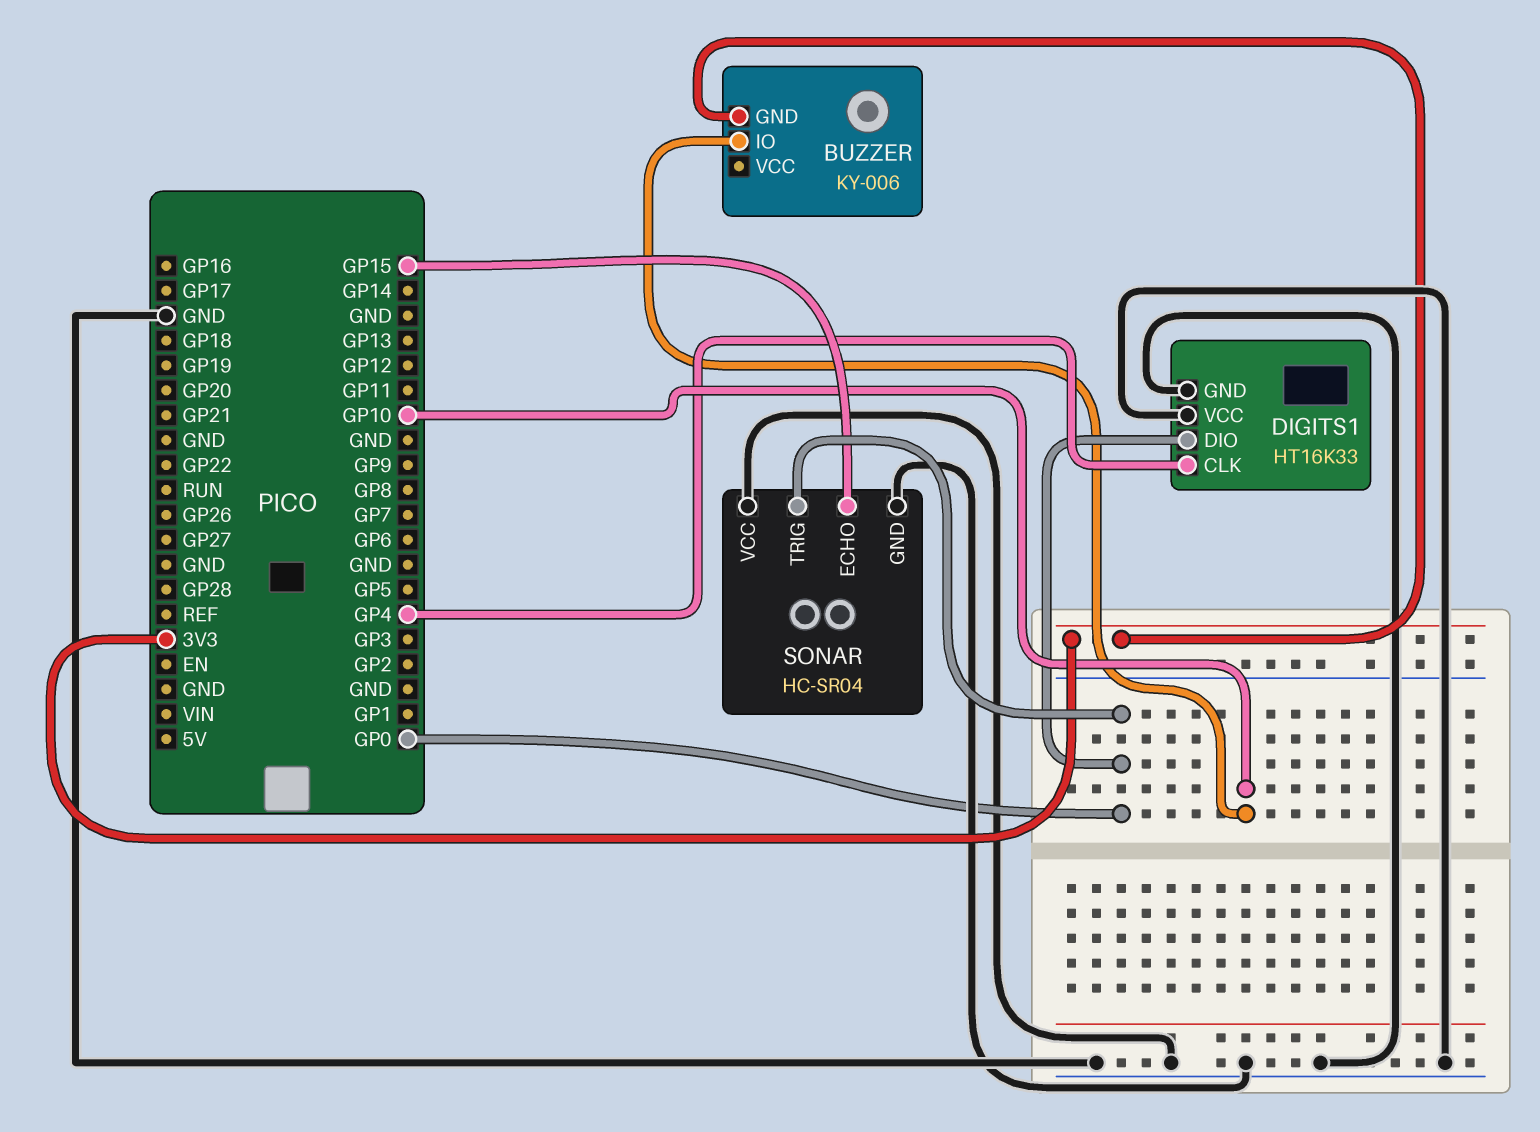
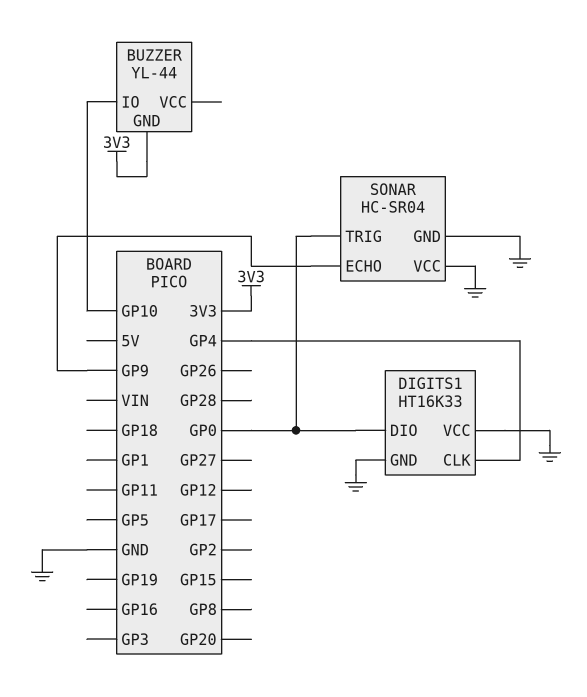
BUZZER: KY-006 -> YL-44
SONAR pin ECHO: GP15 -> GP9

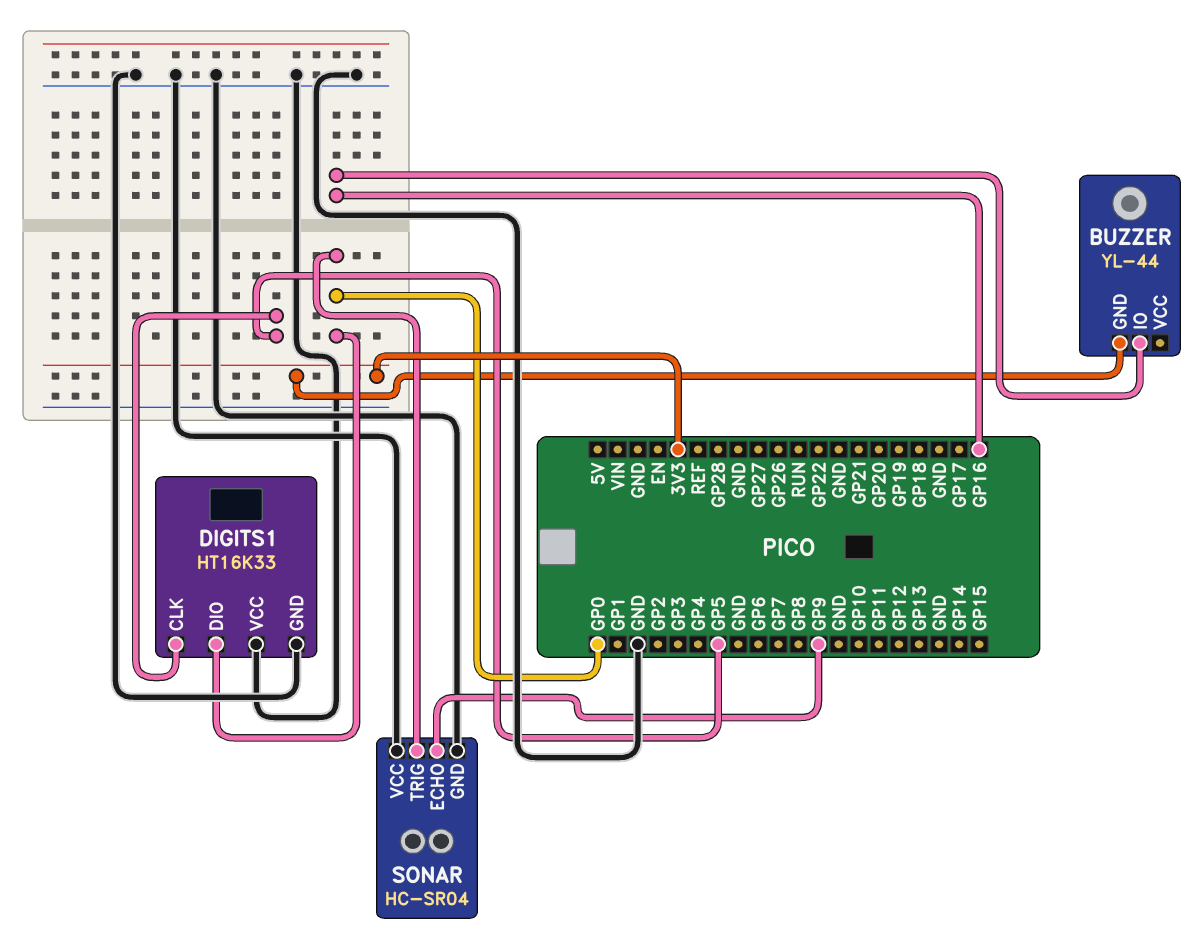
BUZZER pin IO: GP10 -> GP16
DIGITS1 pin CLK: GP4 -> GP5

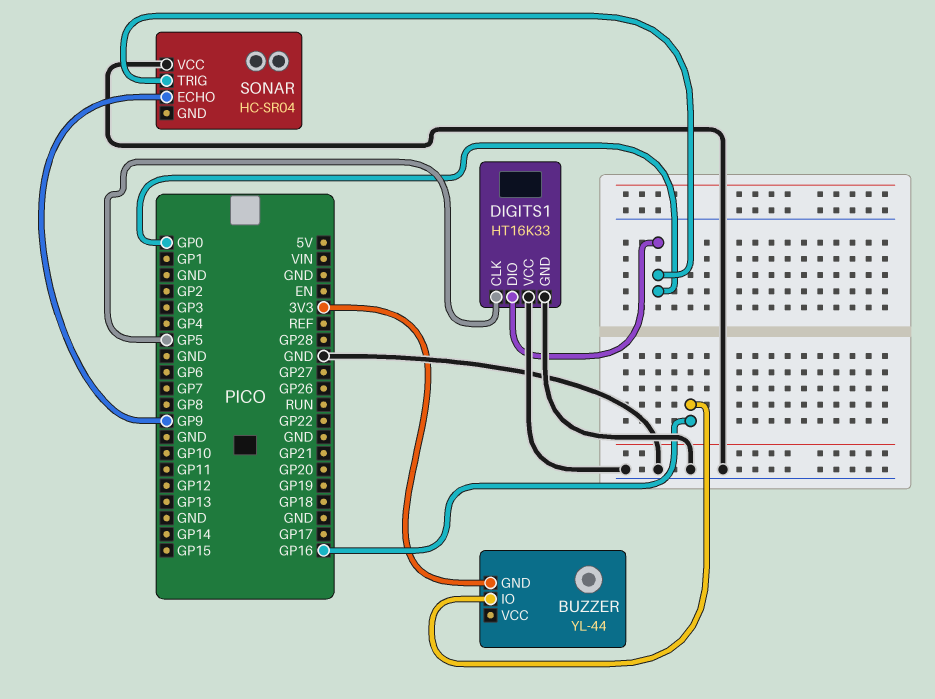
SONAR pin GND: GND -> none

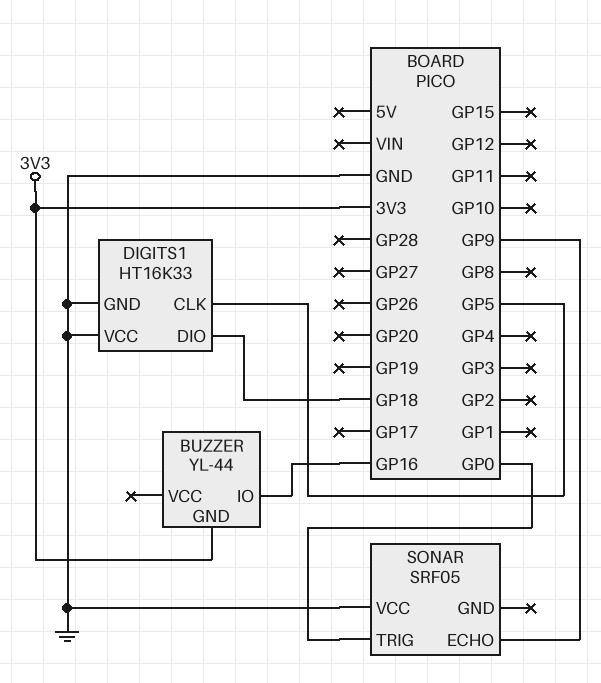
DIGITS1 pin DIO: GP0 -> GP18
SONAR: HC-SR04 -> SRF05

